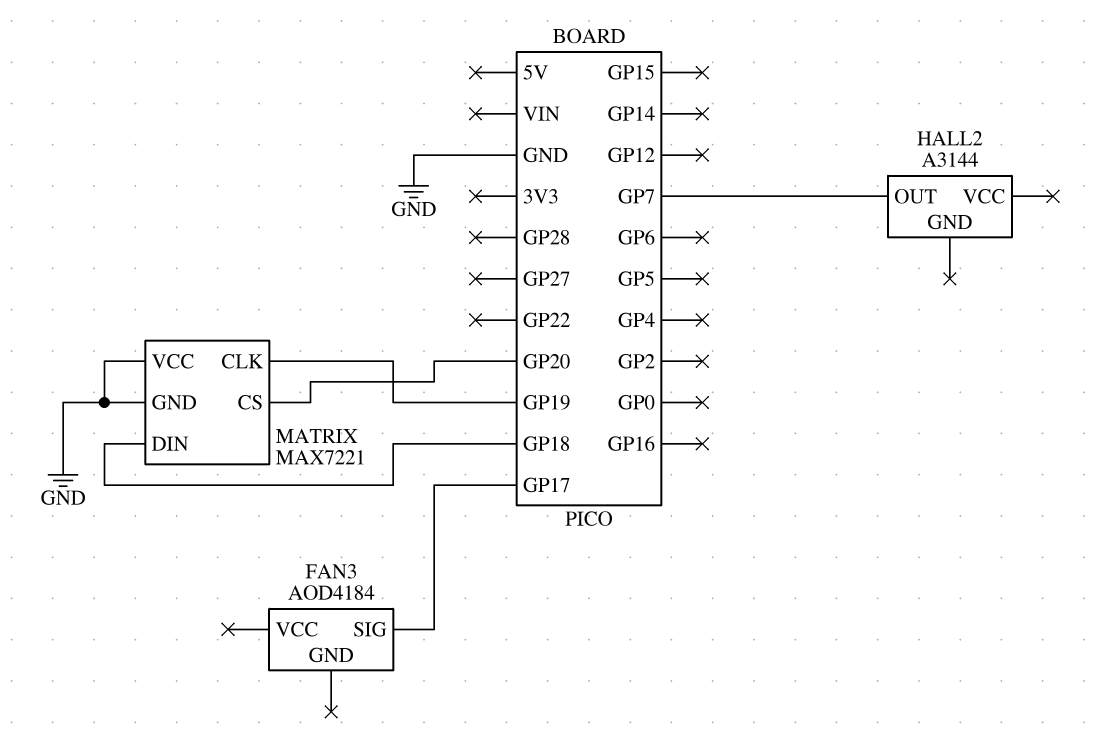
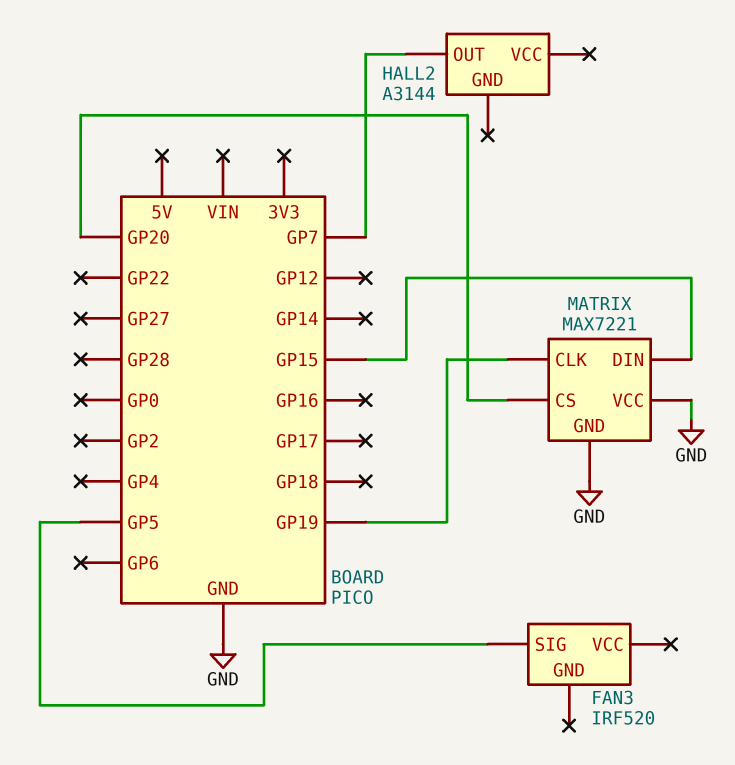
FAN3: AOD4184 -> IRF520
FAN3 pin SIG: GP17 -> GP5
MATRIX pin DIN: GP18 -> GP15

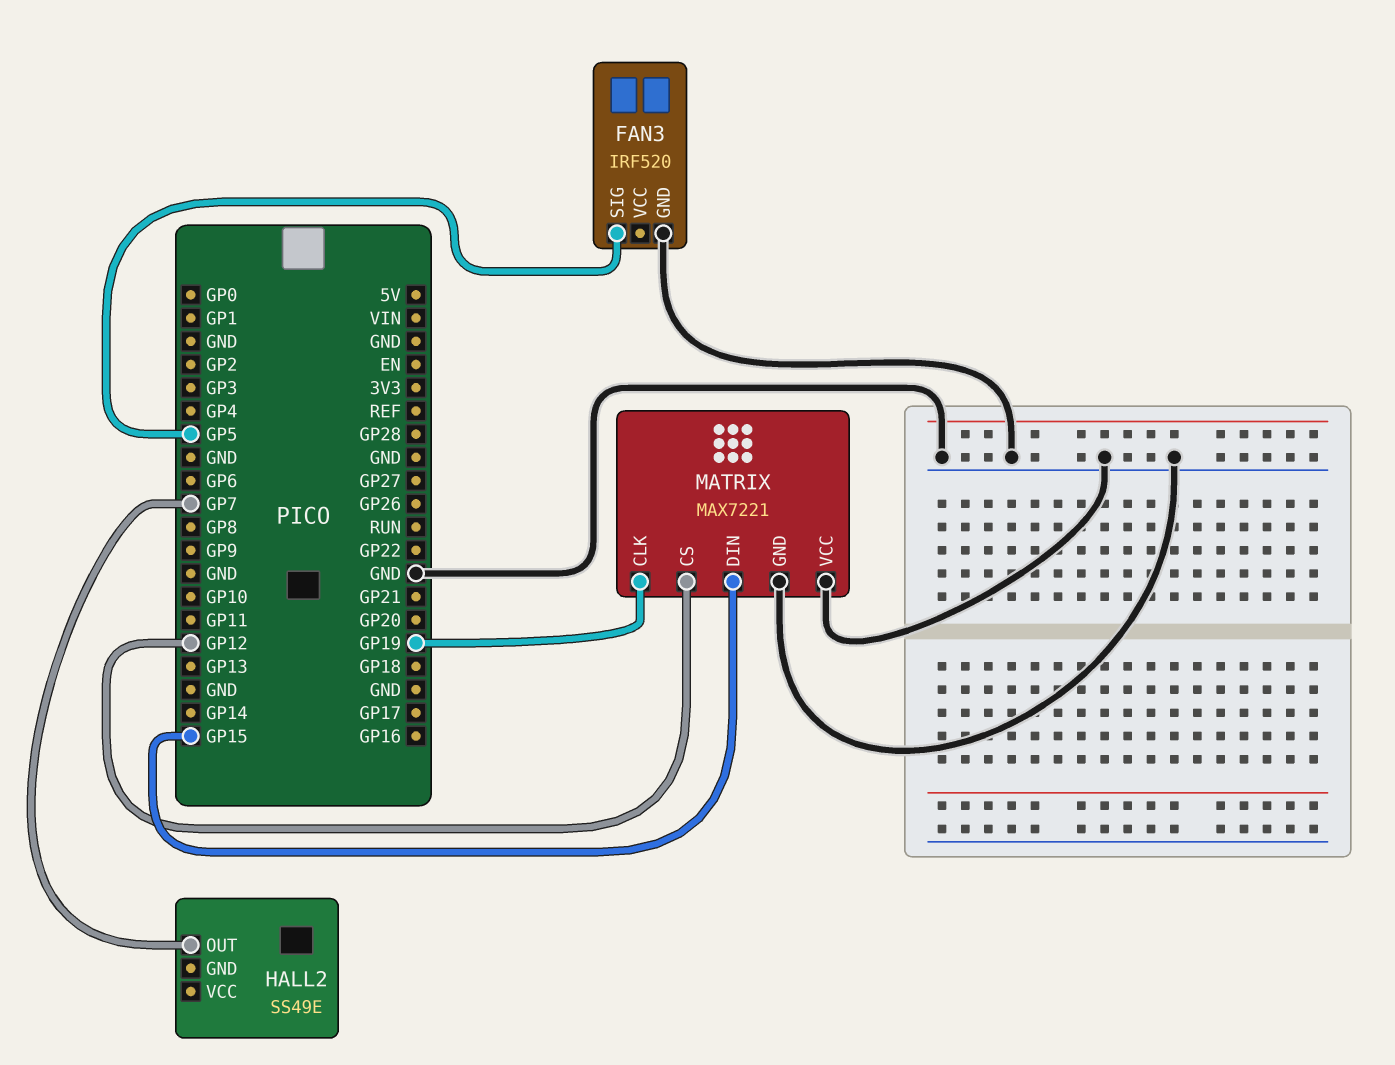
FAN3 pin GND: none -> GND
HALL2: A3144 -> SS49E
MATRIX pin CS: GP20 -> GP12

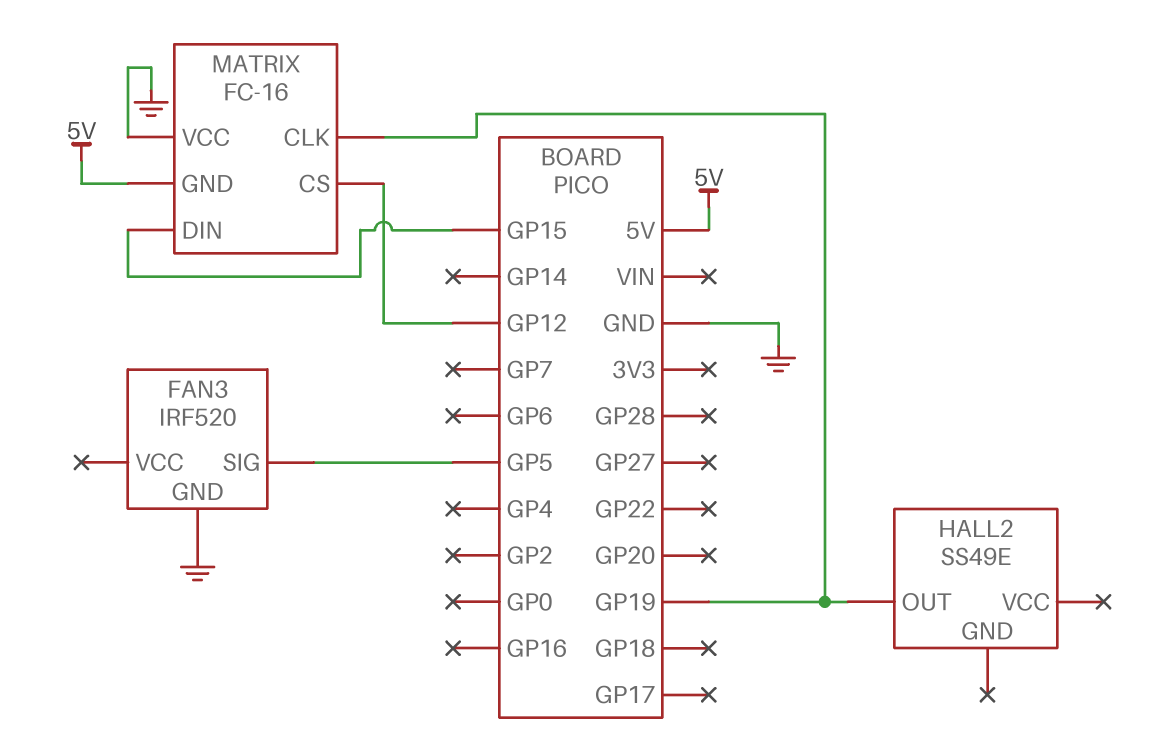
HALL2 pin OUT: GP7 -> GP19
MATRIX: MAX7221 -> FC-16
MATRIX pin GND: GND -> 5V

